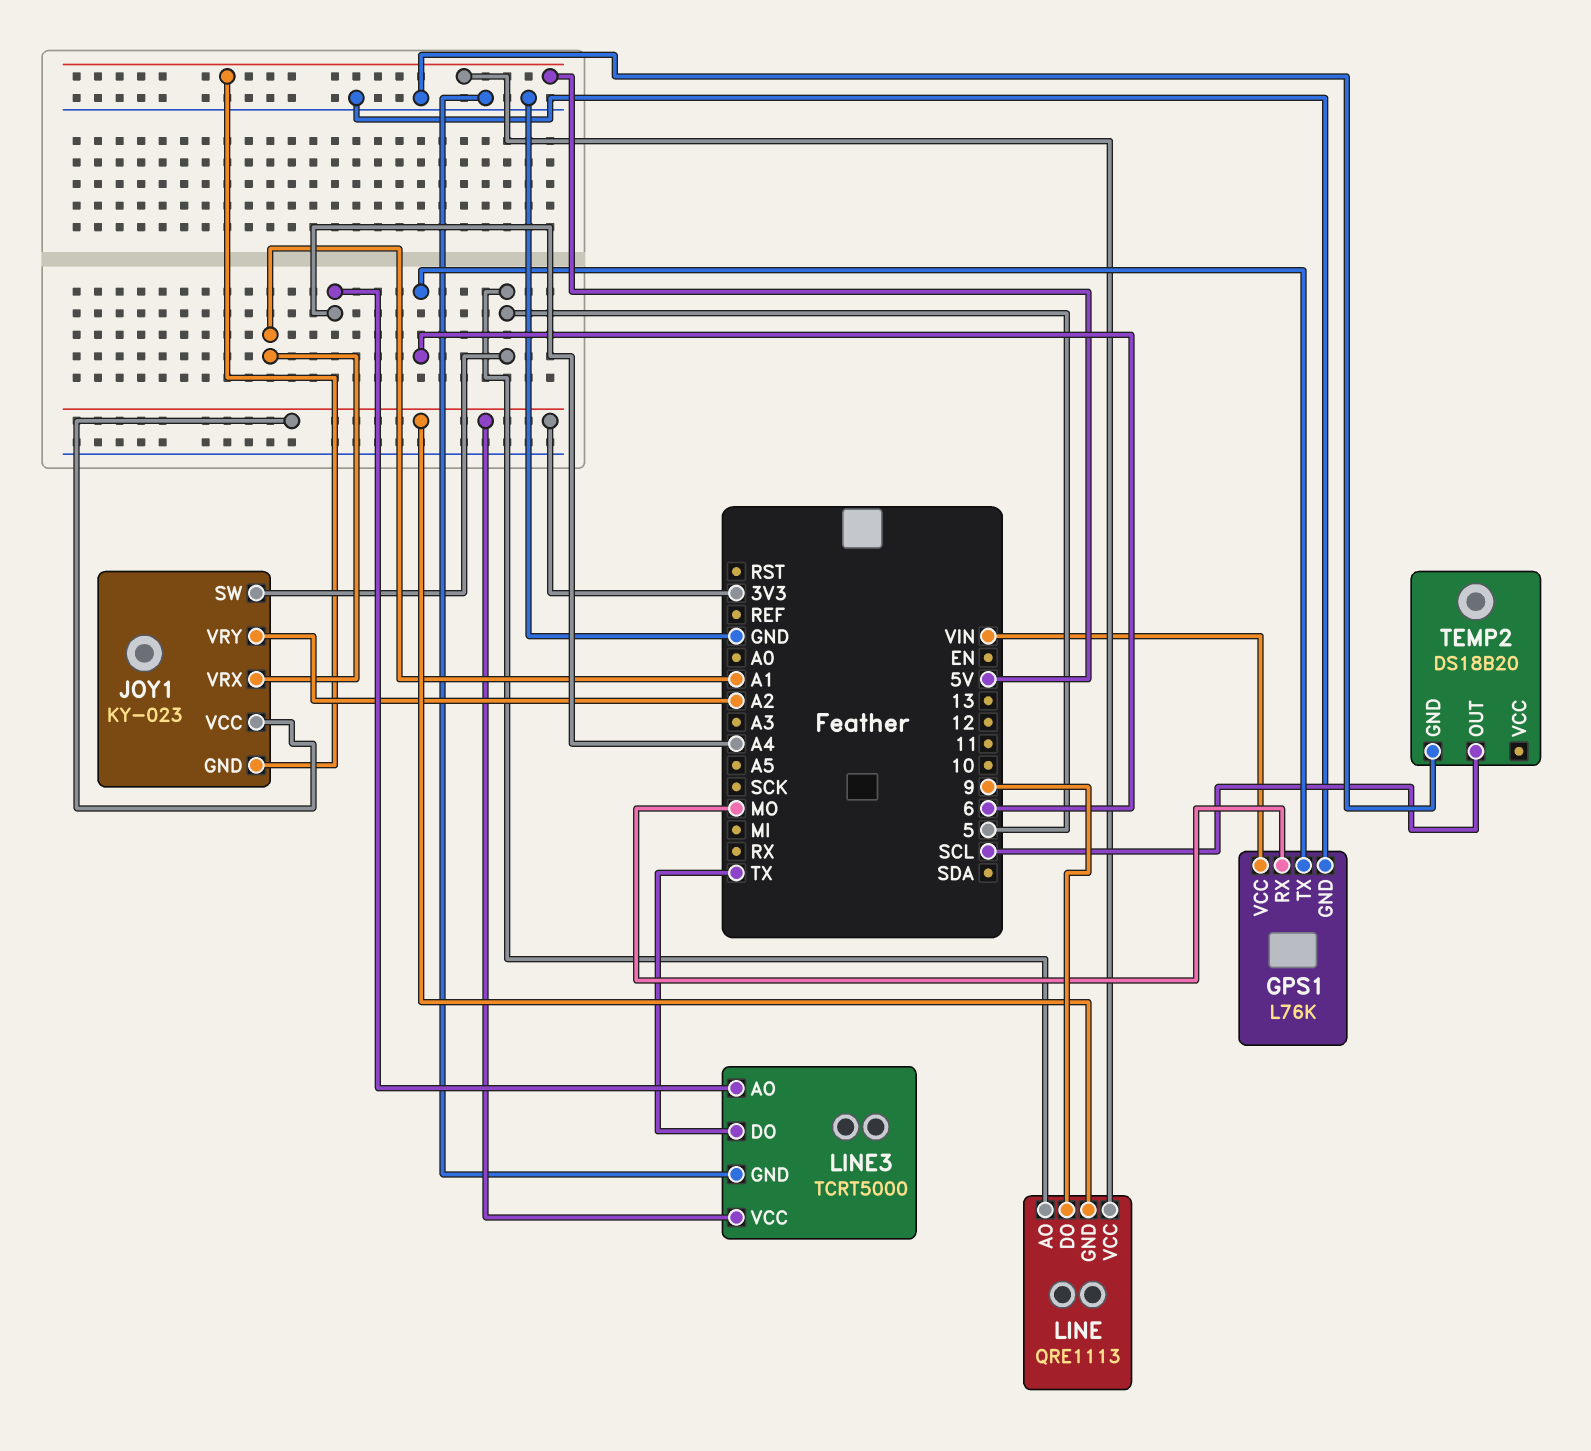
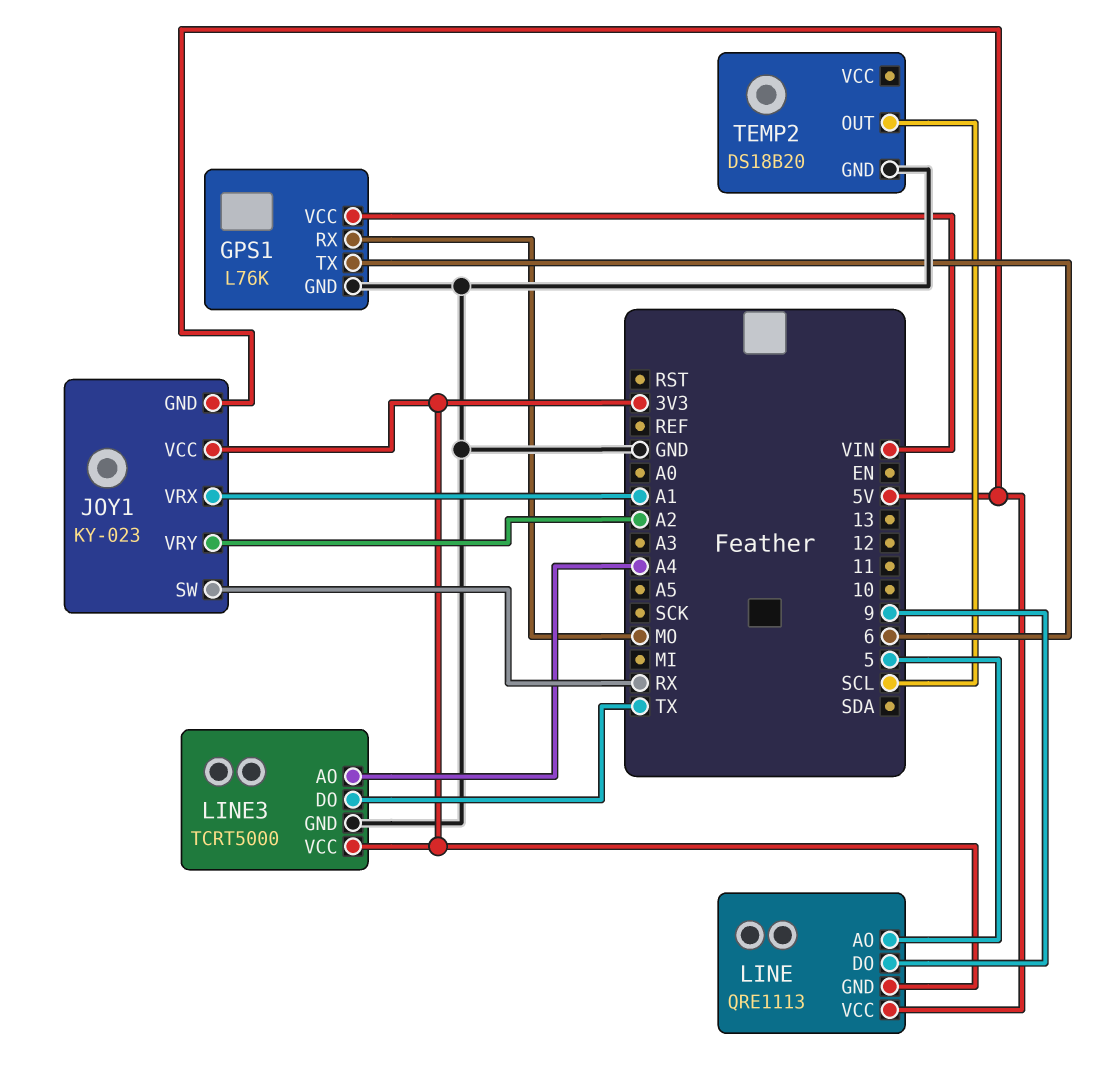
JOY1 pin SW: 5 -> RX

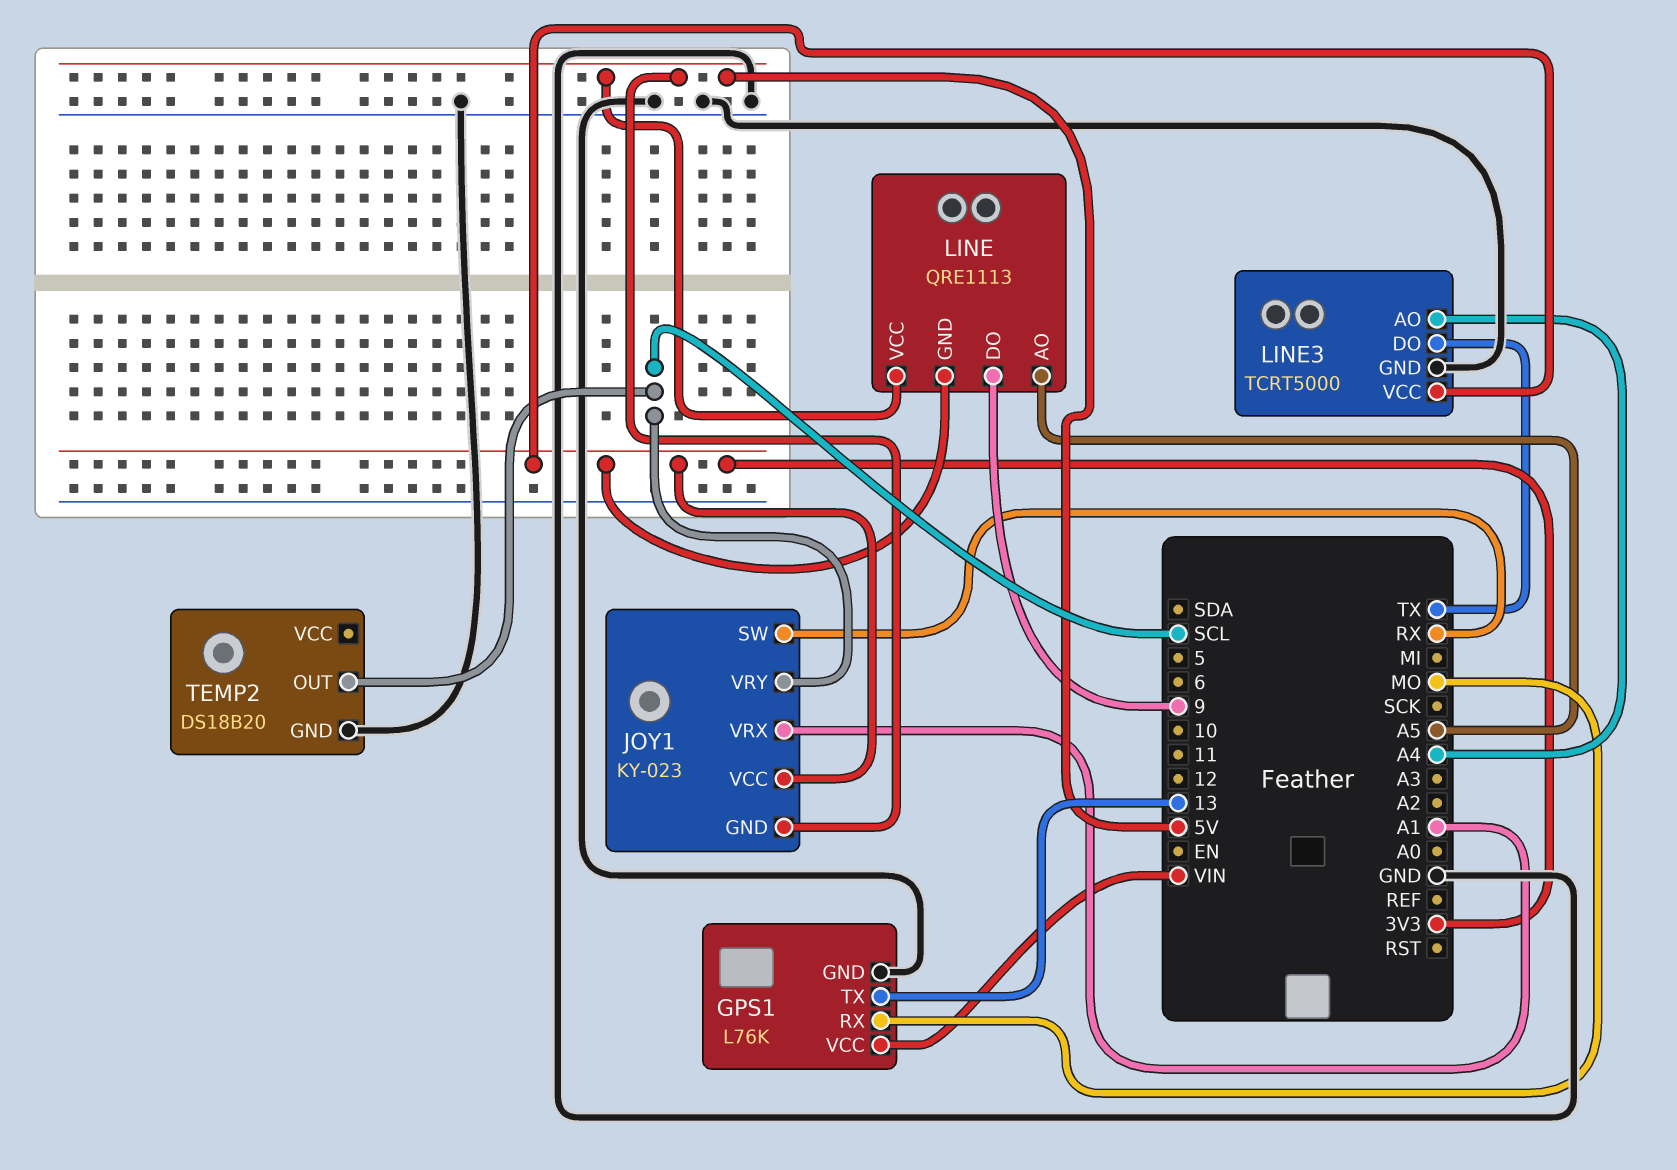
GPS1 pin TX: 6 -> 13
JOY1 pin VRY: A2 -> SCL
LINE pin AO: 5 -> A5

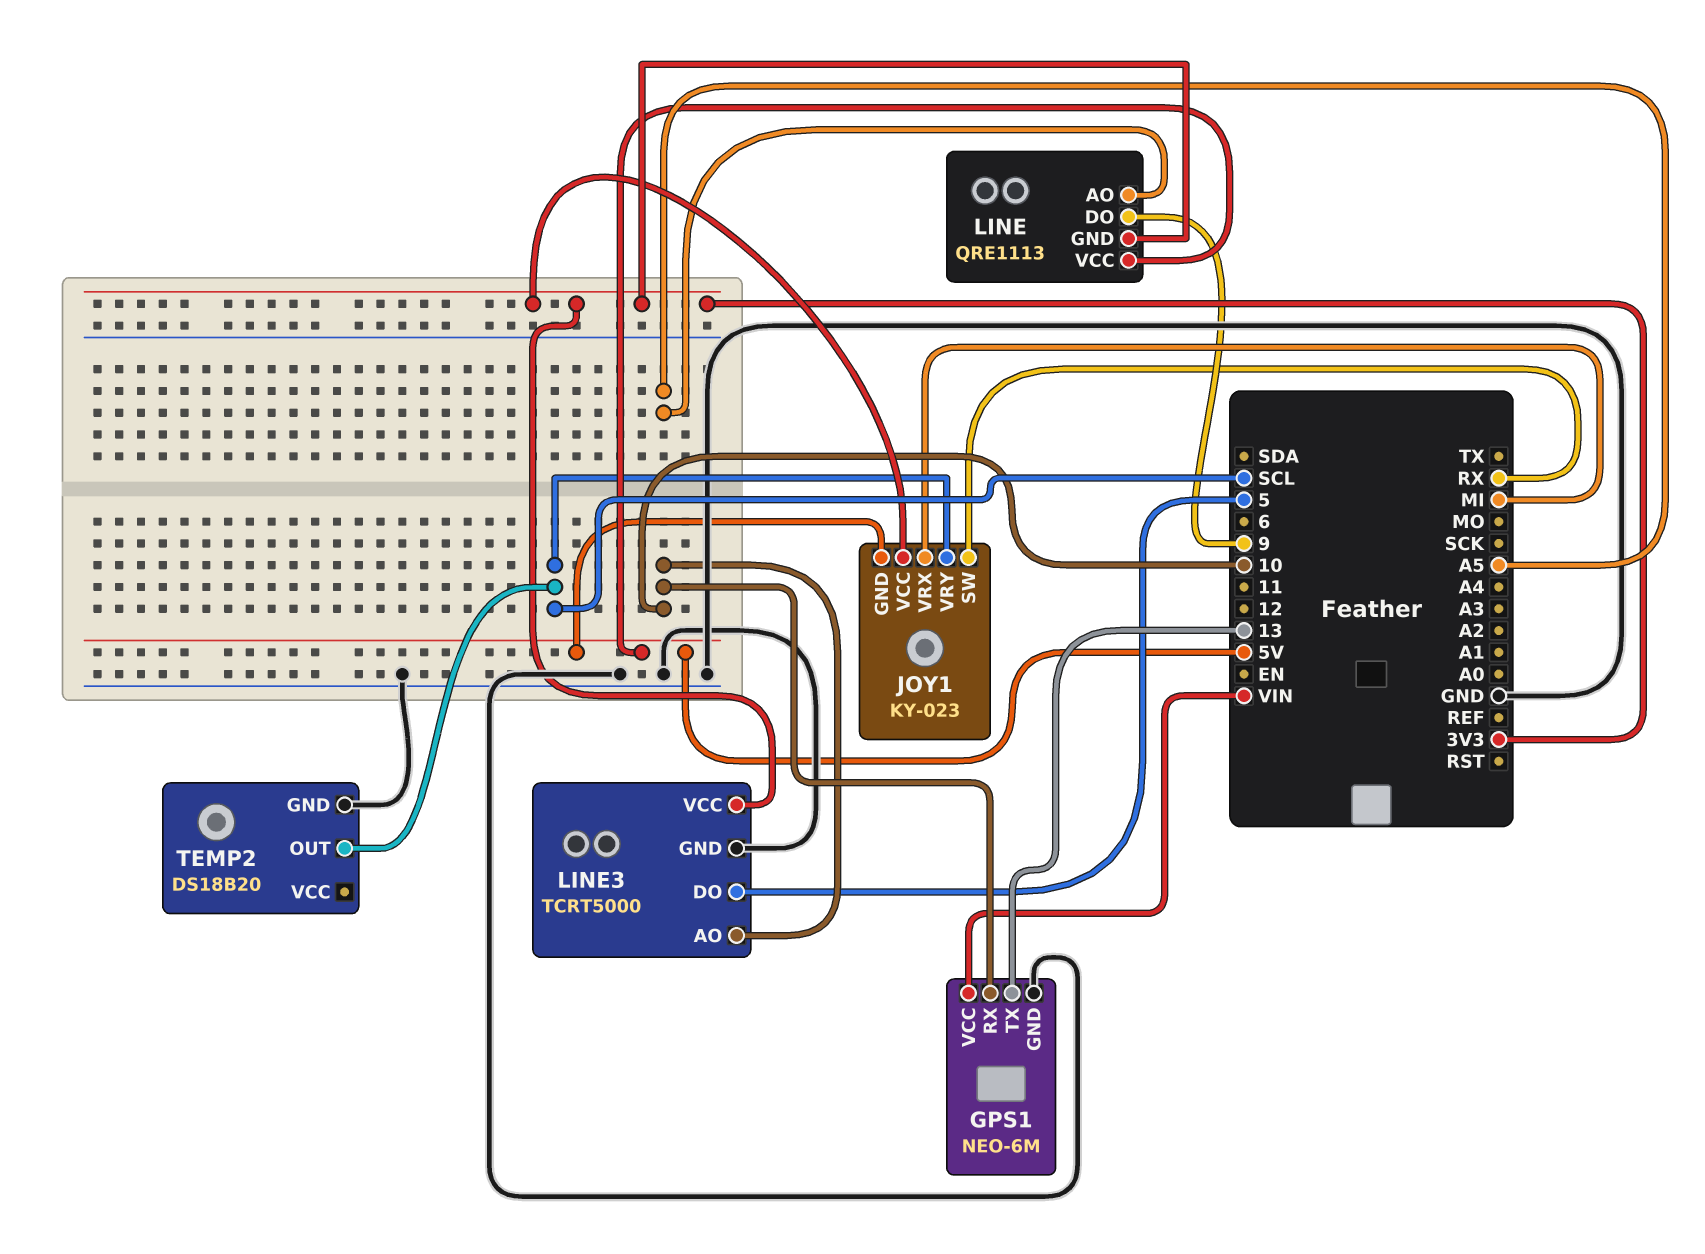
GPS1: L76K -> NEO-6M
GPS1 pin RX: MO -> 10
JOY1 pin VRX: A1 -> MI
LINE3 pin AO: A4 -> 10
LINE3 pin DO: TX -> 5

